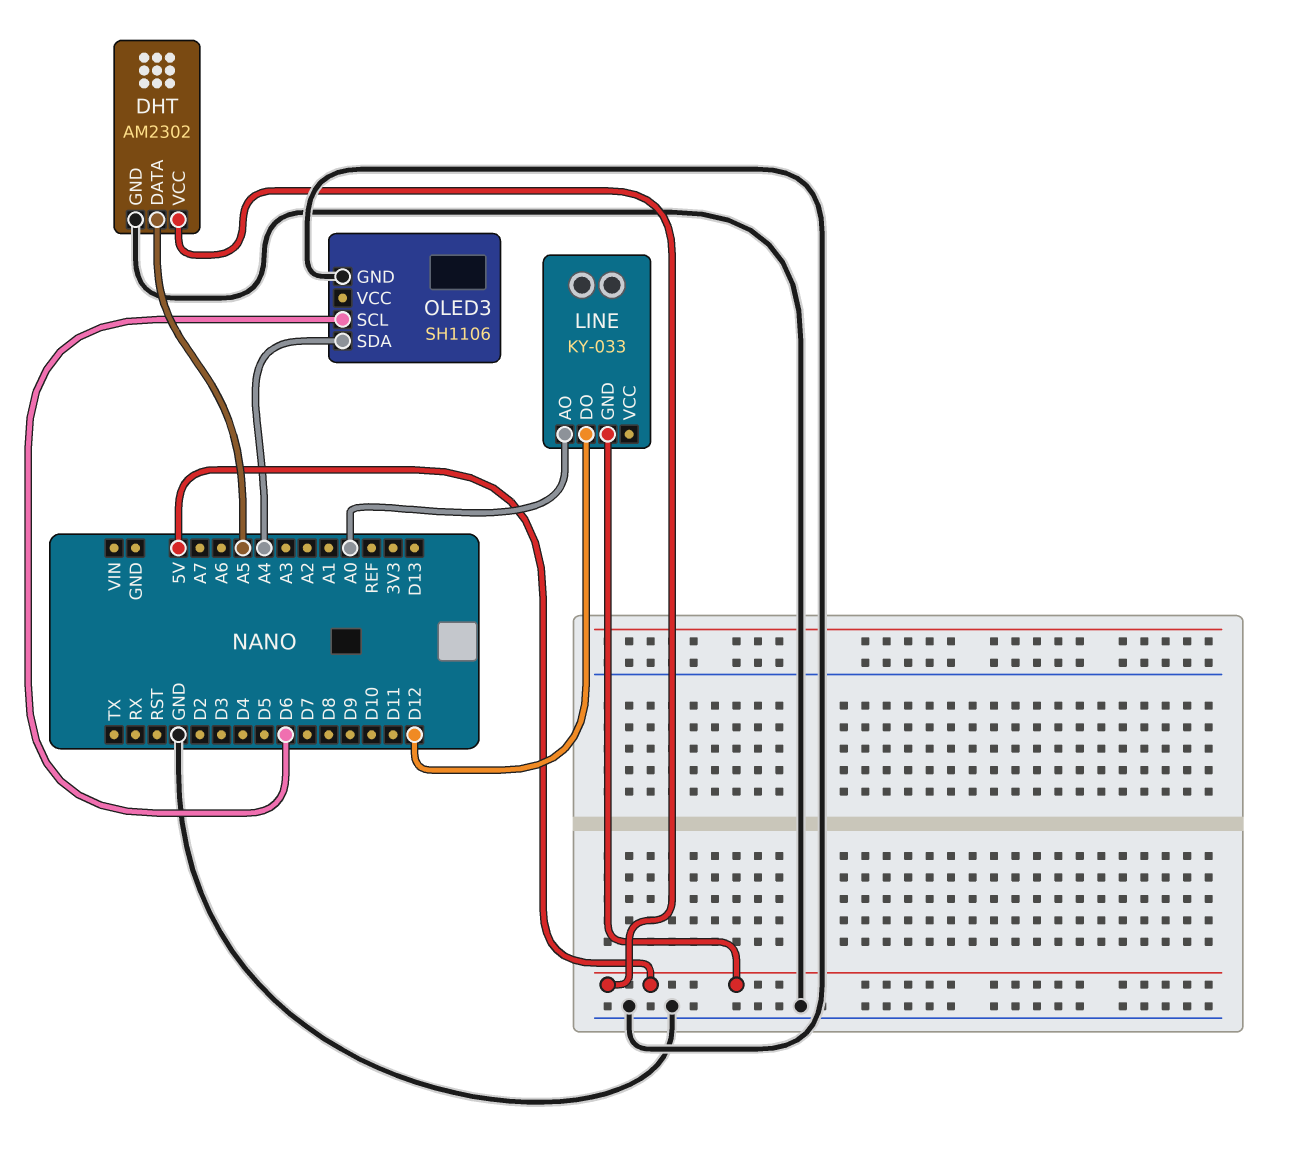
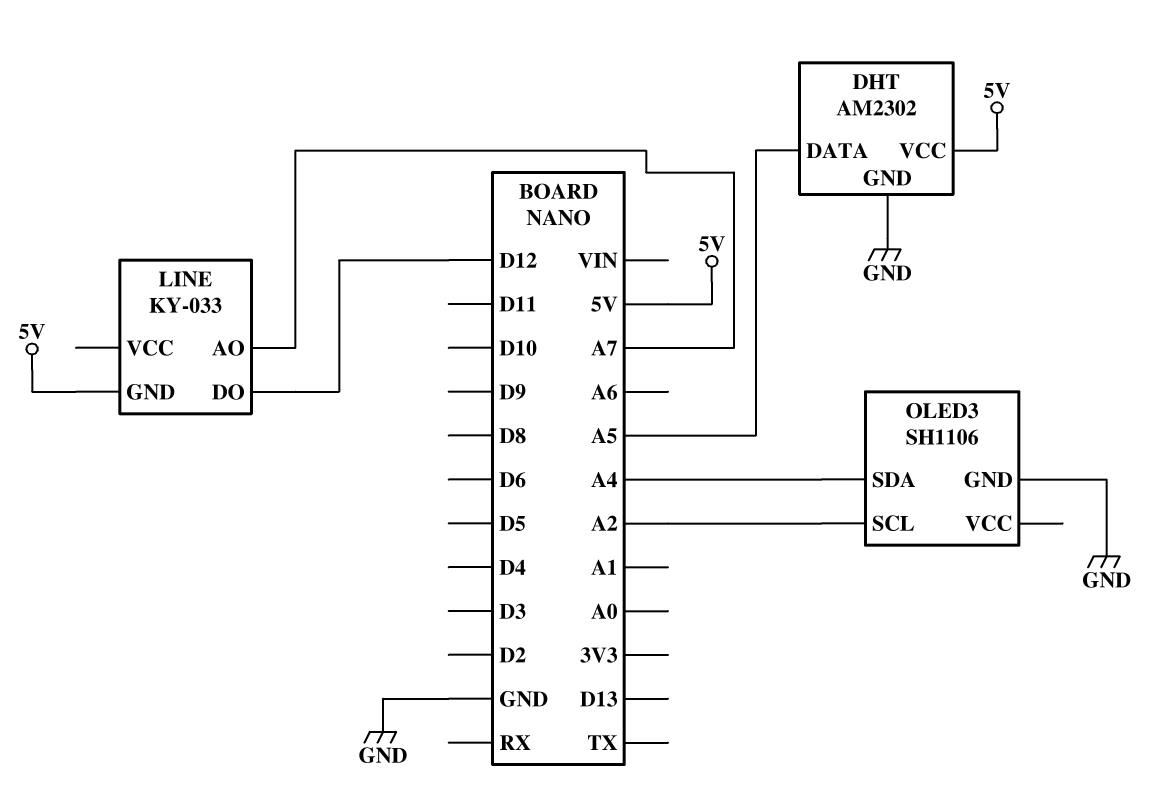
LINE pin AO: A0 -> A7
OLED3 pin SCL: D6 -> A2

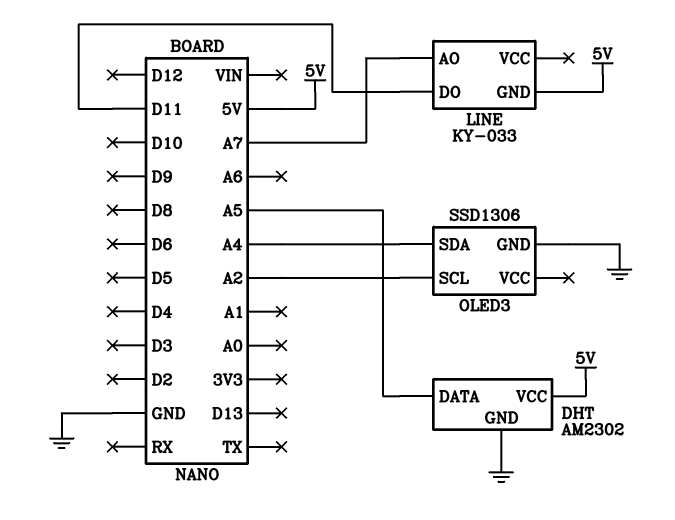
LINE pin DO: D12 -> D11
OLED3: SH1106 -> SSD1306

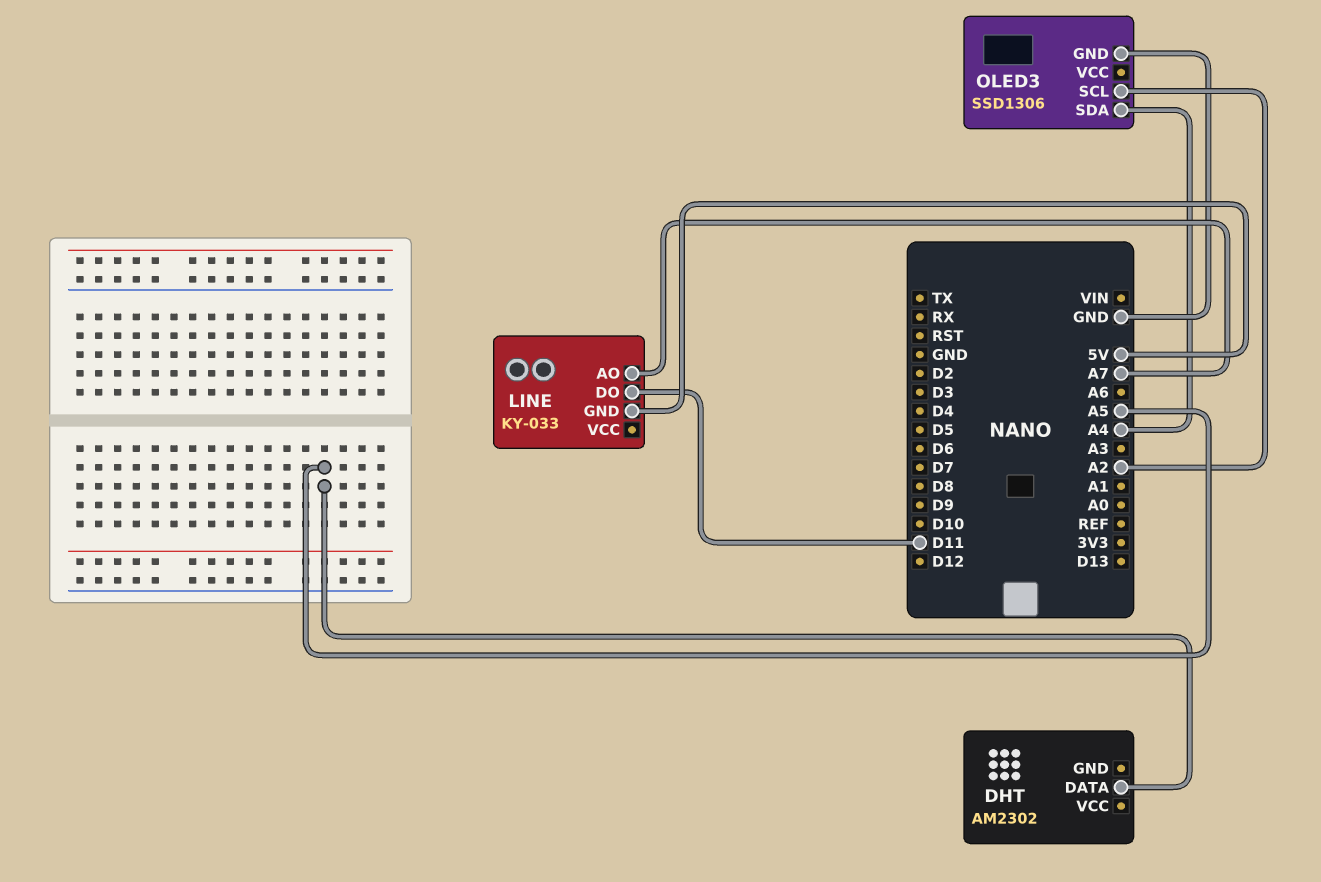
DHT pin GND: GND -> none
DHT pin VCC: 5V -> none

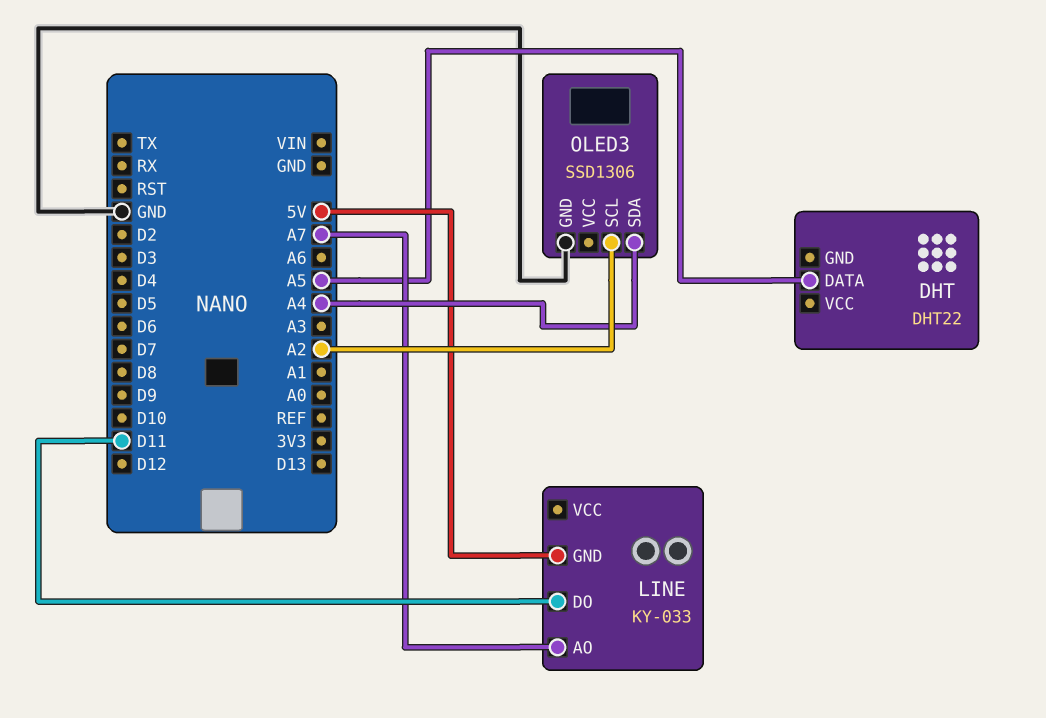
DHT: AM2302 -> DHT22

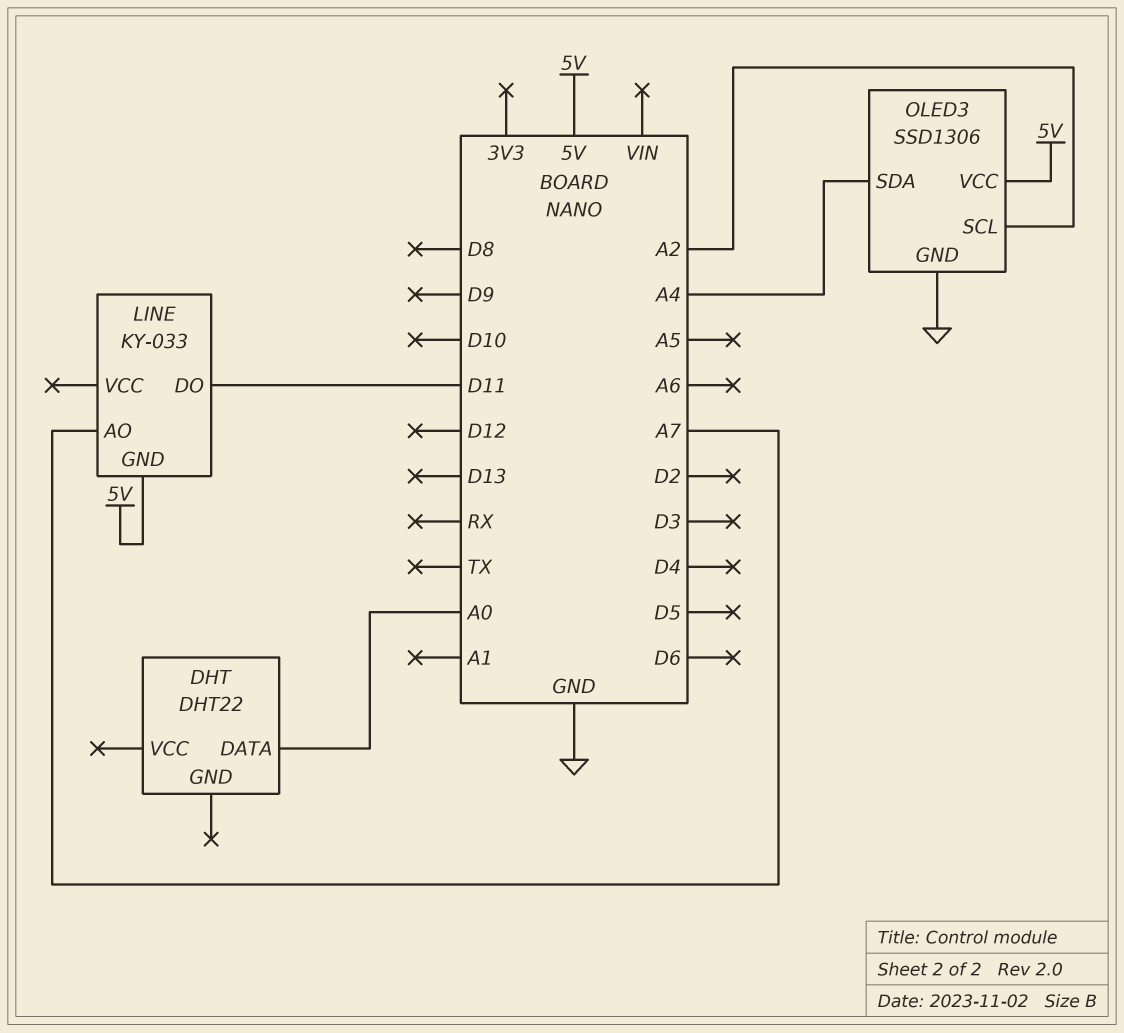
DHT pin DATA: A5 -> A0
OLED3 pin VCC: none -> 5V

